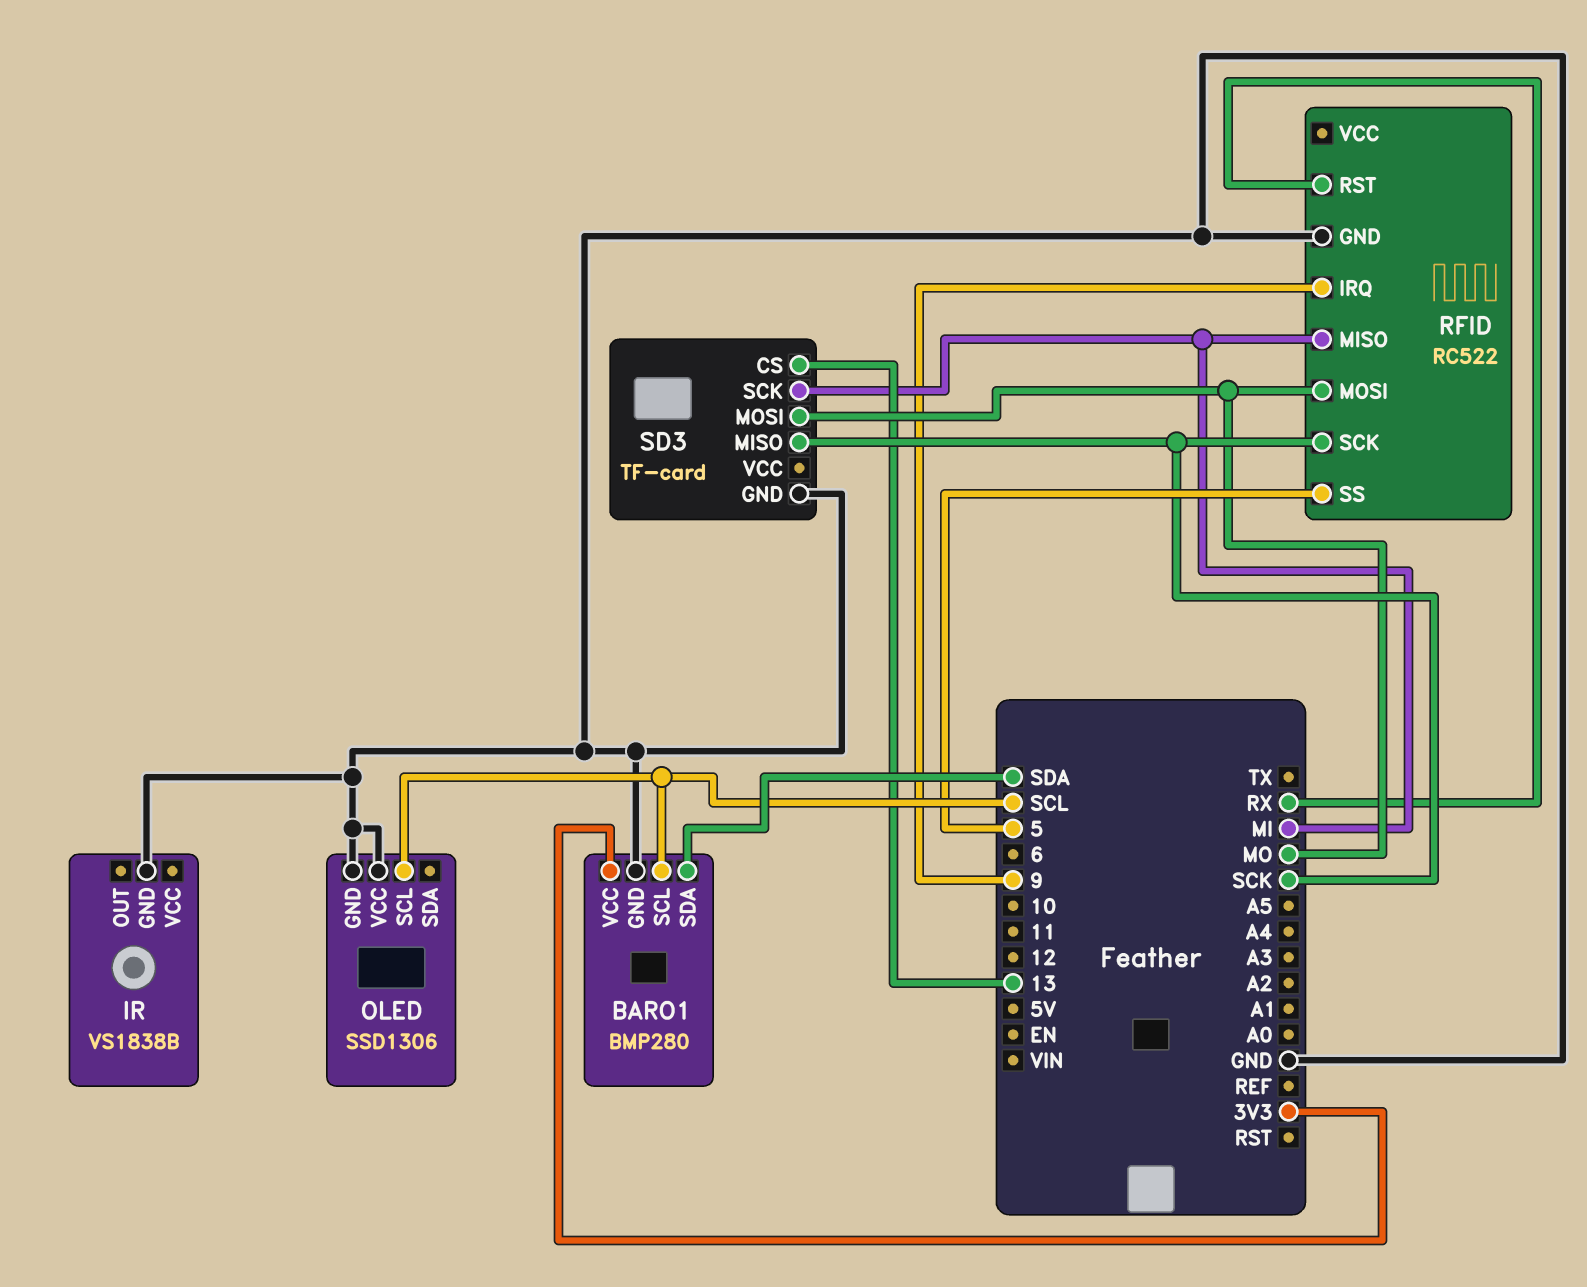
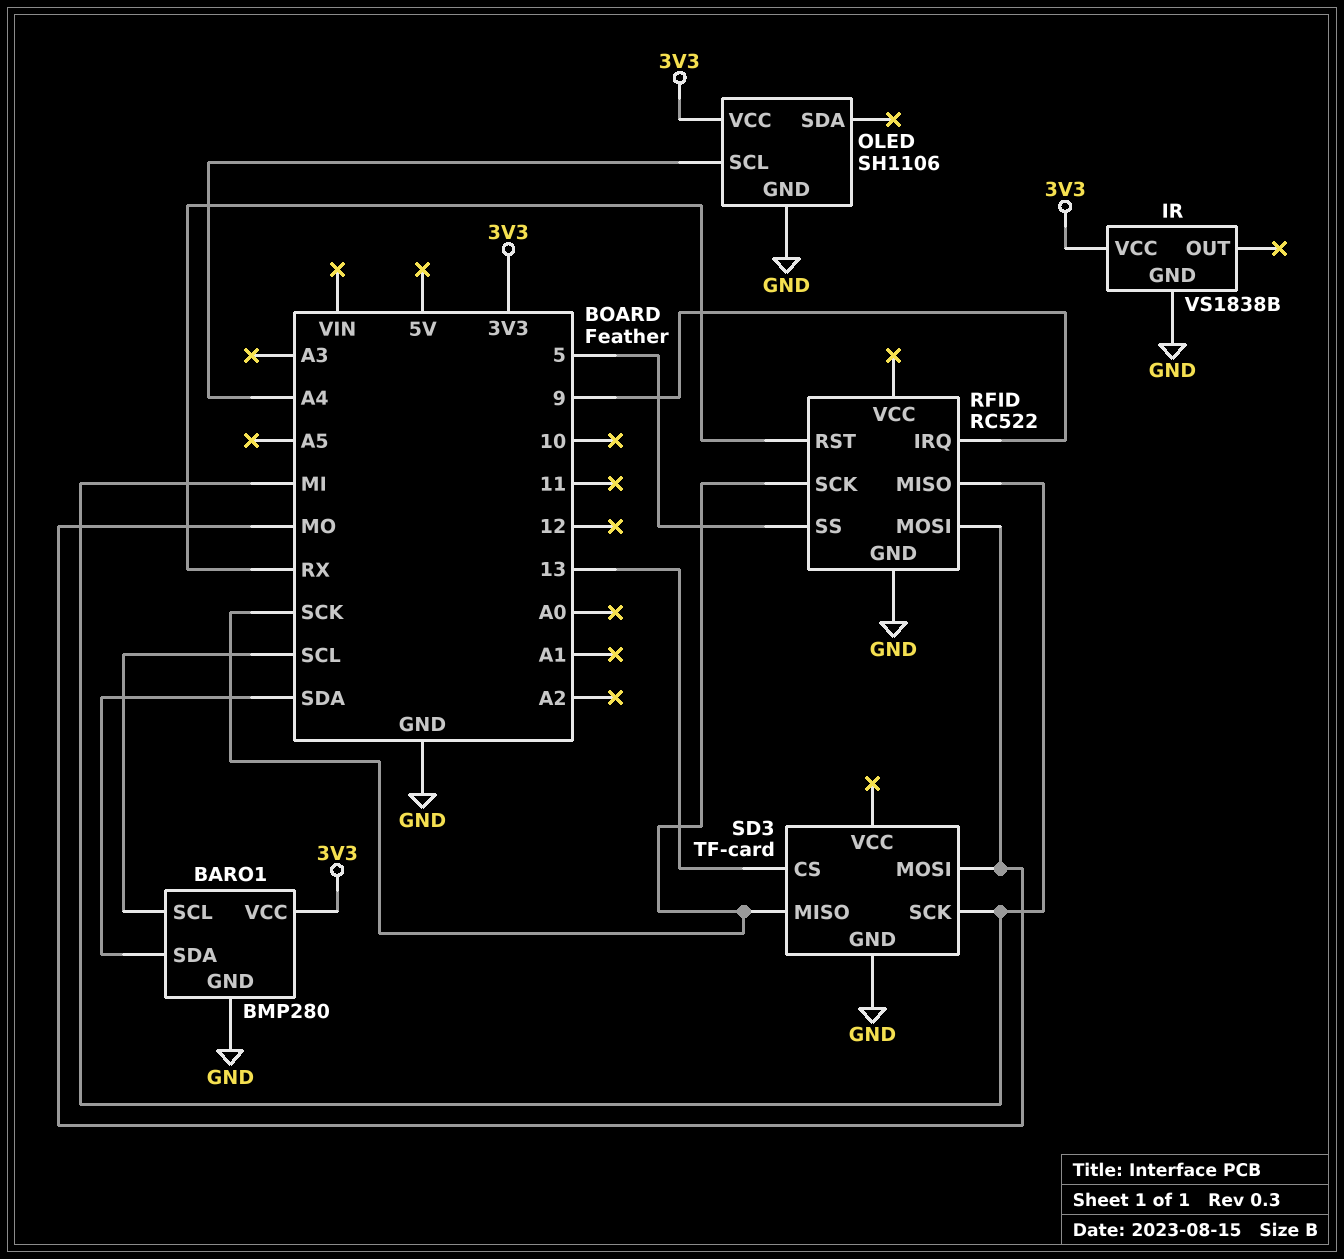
IR pin VCC: none -> 3V3
OLED: SSD1306 -> SH1106
OLED pin SCL: SCL -> A4
OLED pin VCC: GND -> 3V3

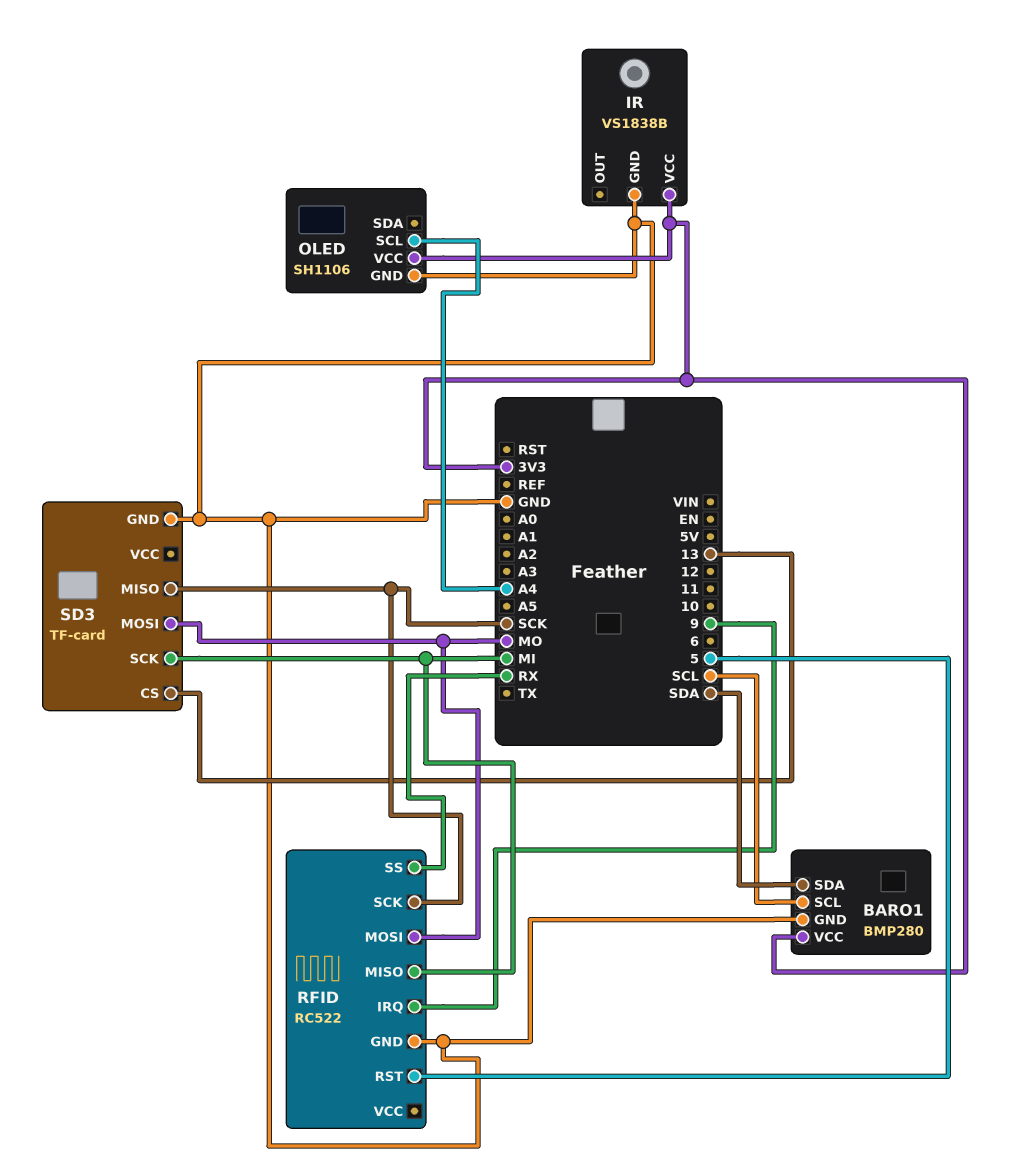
RFID pin RST: RX -> 5
RFID pin SS: 5 -> RX

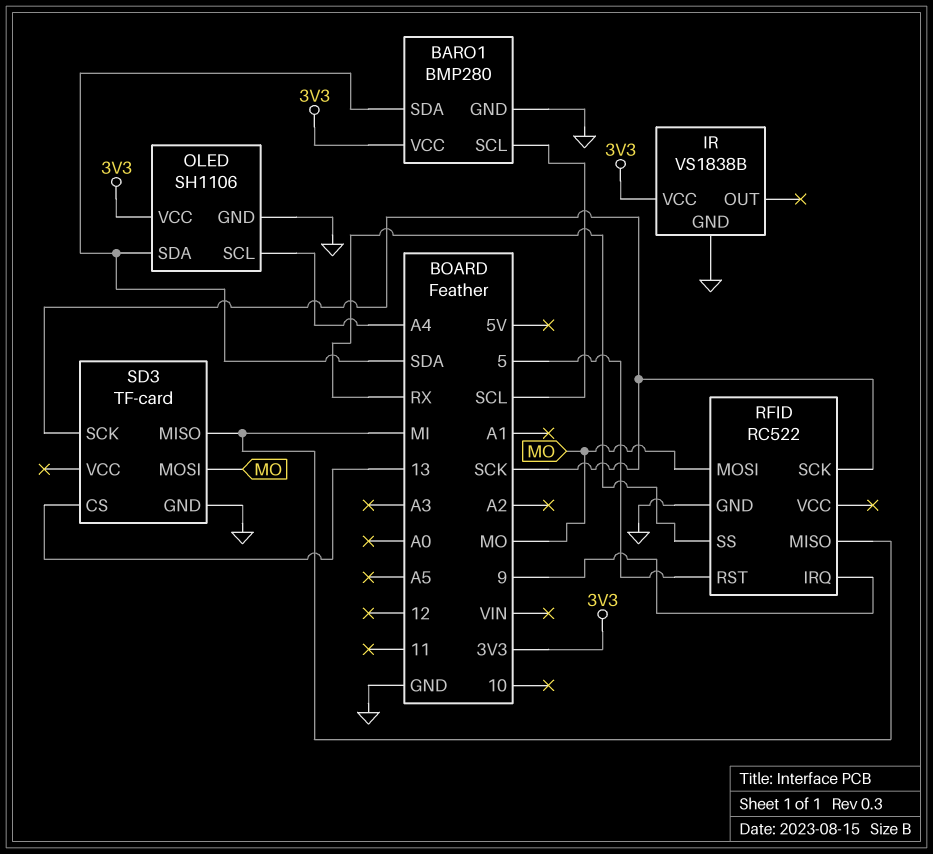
OLED pin SDA: none -> SDA
SD3 pin MISO: SCK -> MI
SD3 pin SCK: MI -> SCK

